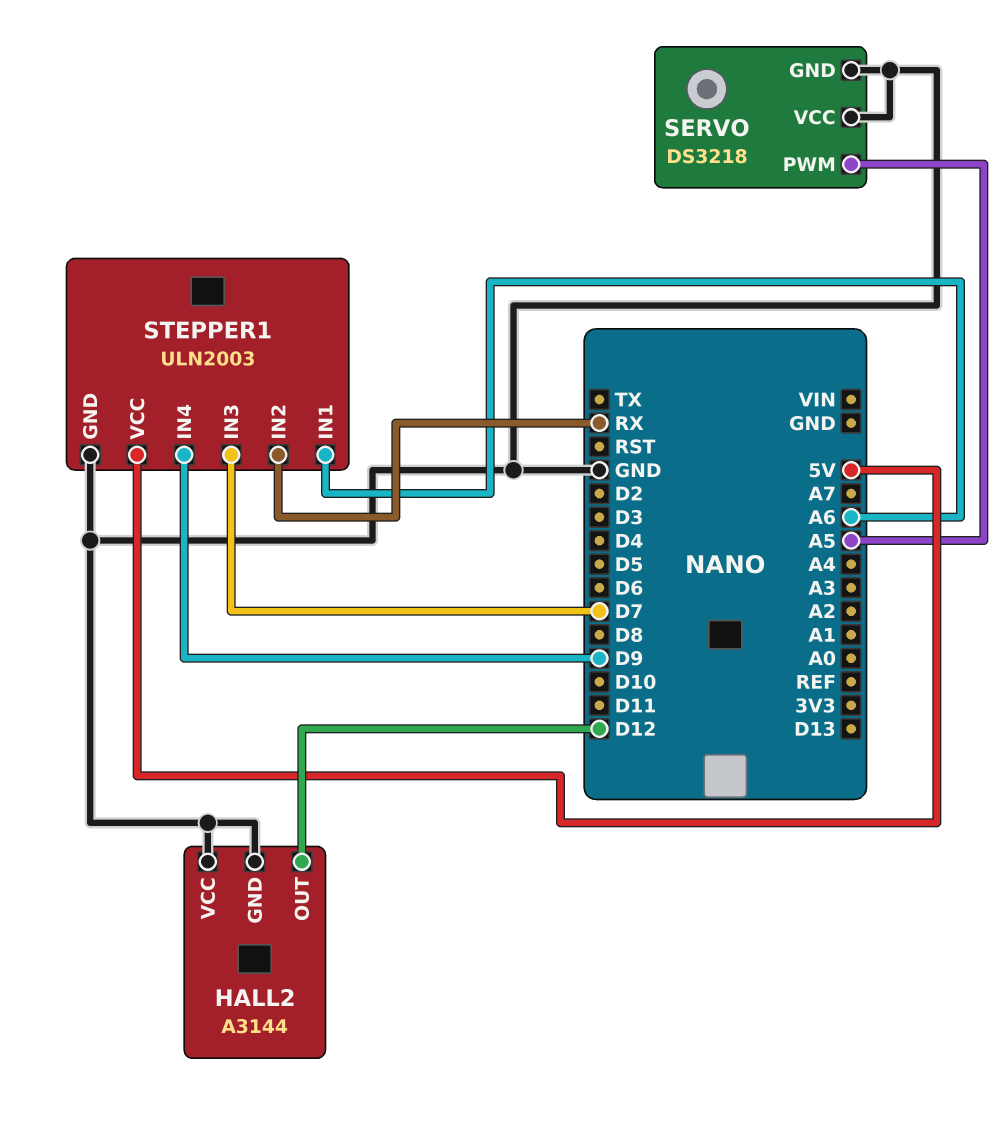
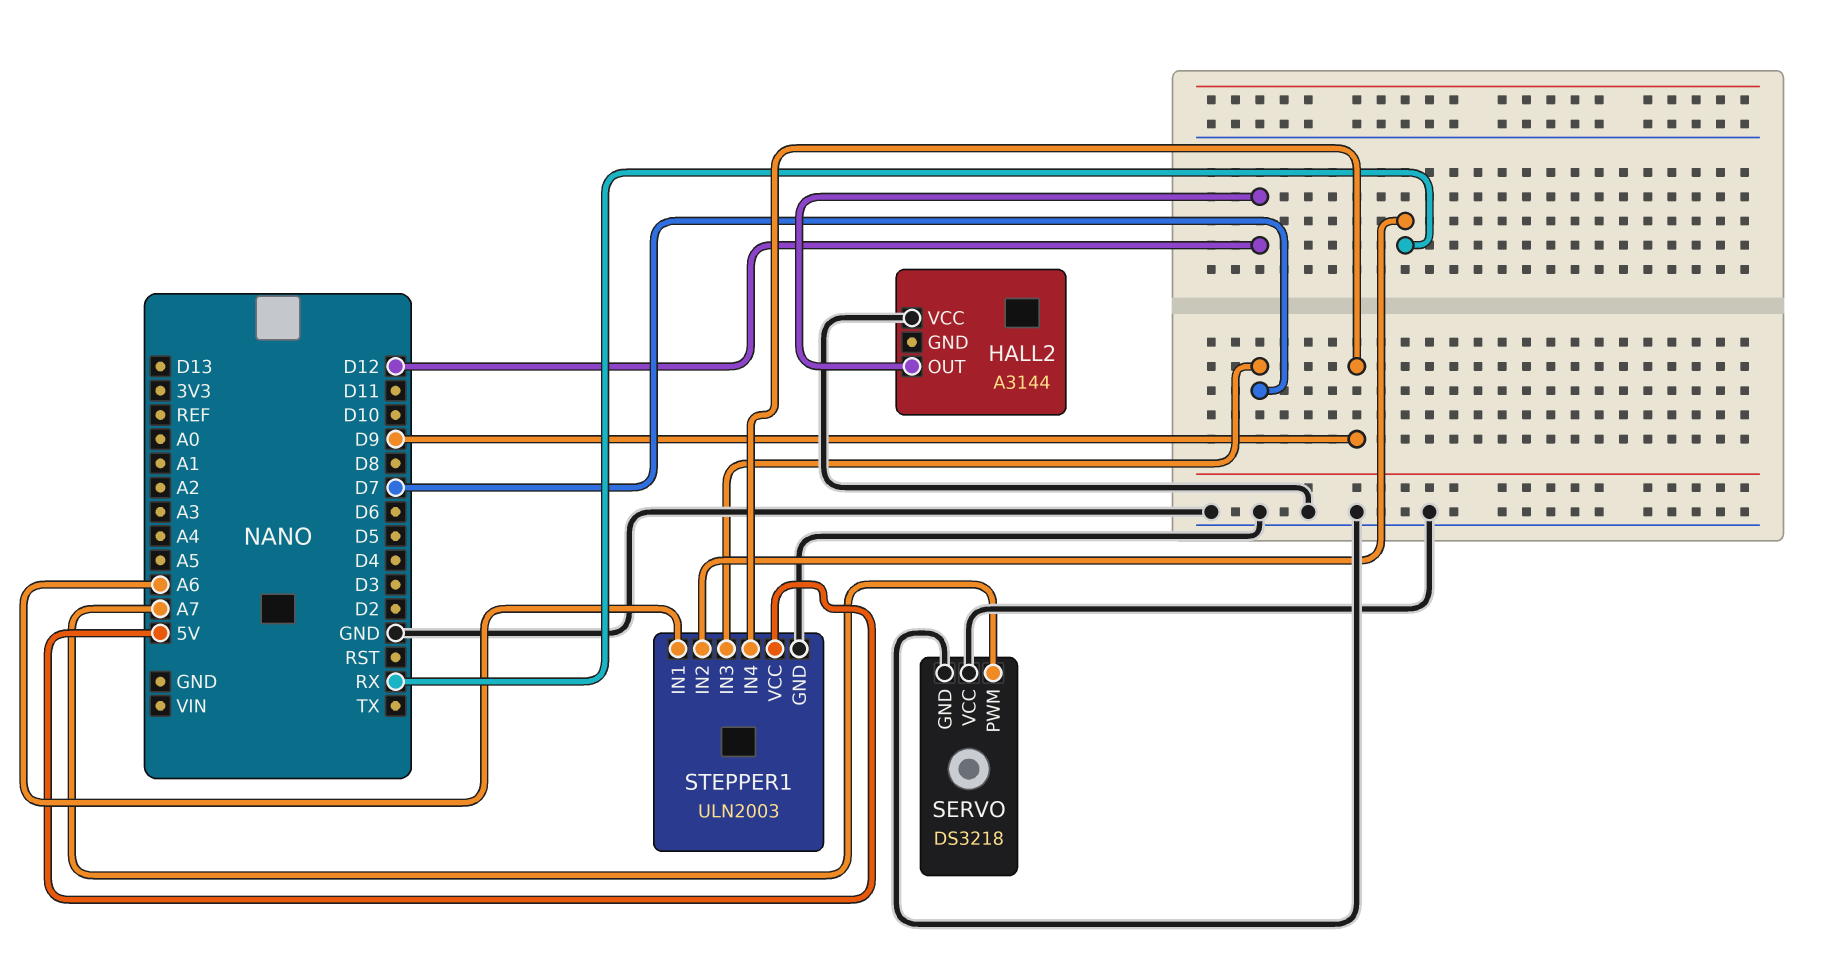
HALL2 pin GND: GND -> none
SERVO pin PWM: A5 -> A7

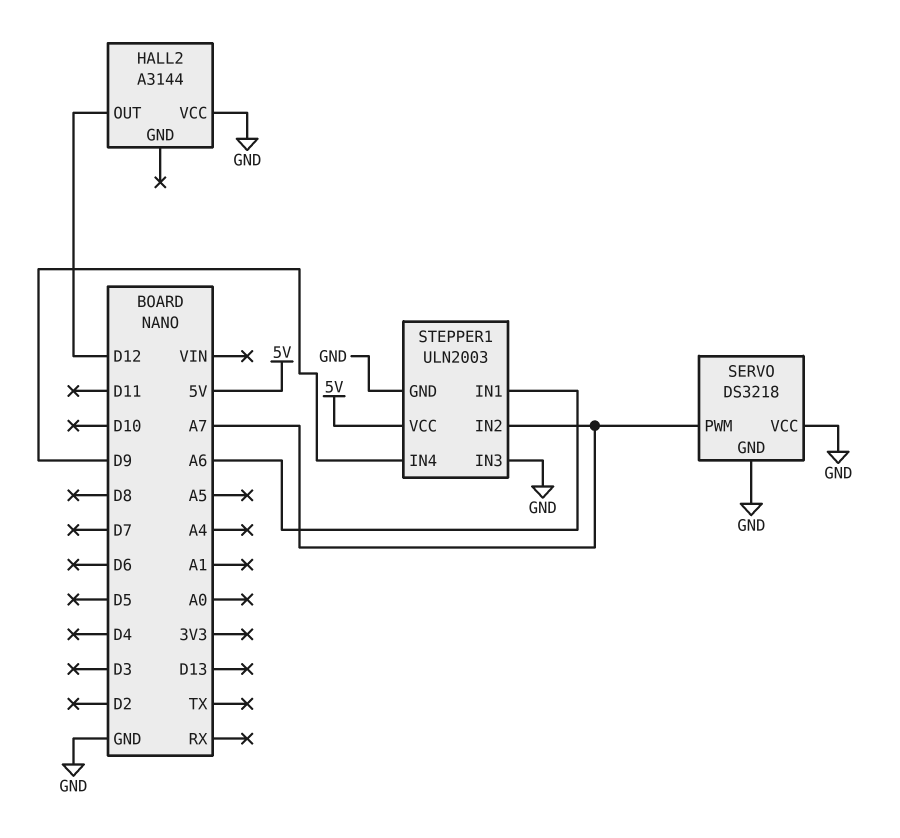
STEPPER1 pin IN2: RX -> A7
STEPPER1 pin IN3: D7 -> GND

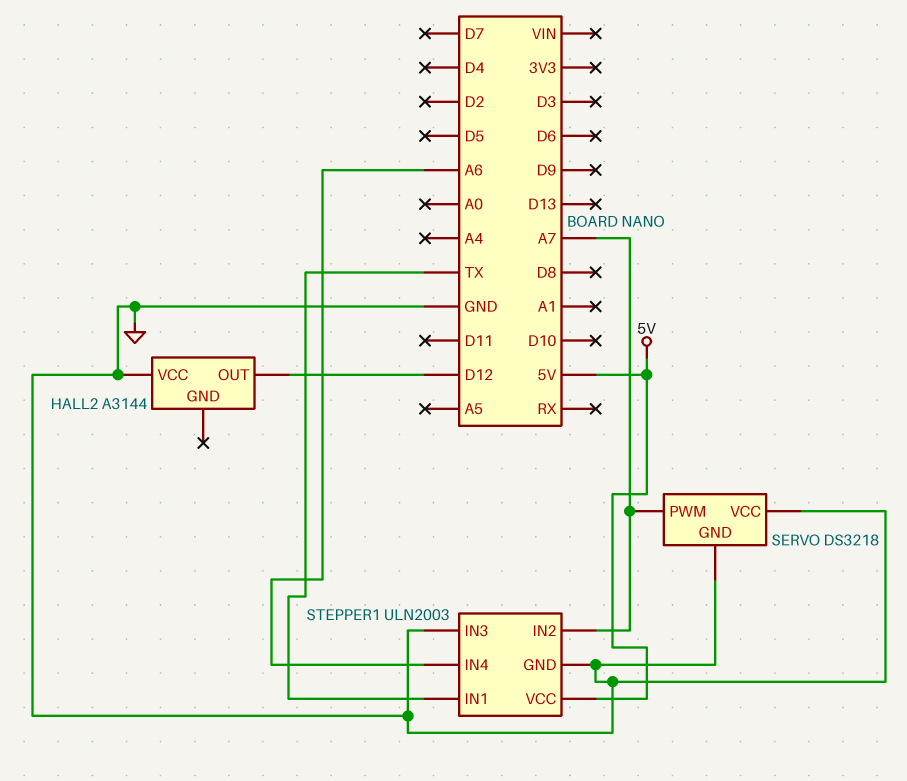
STEPPER1 pin IN1: A6 -> TX
STEPPER1 pin IN4: D9 -> A6

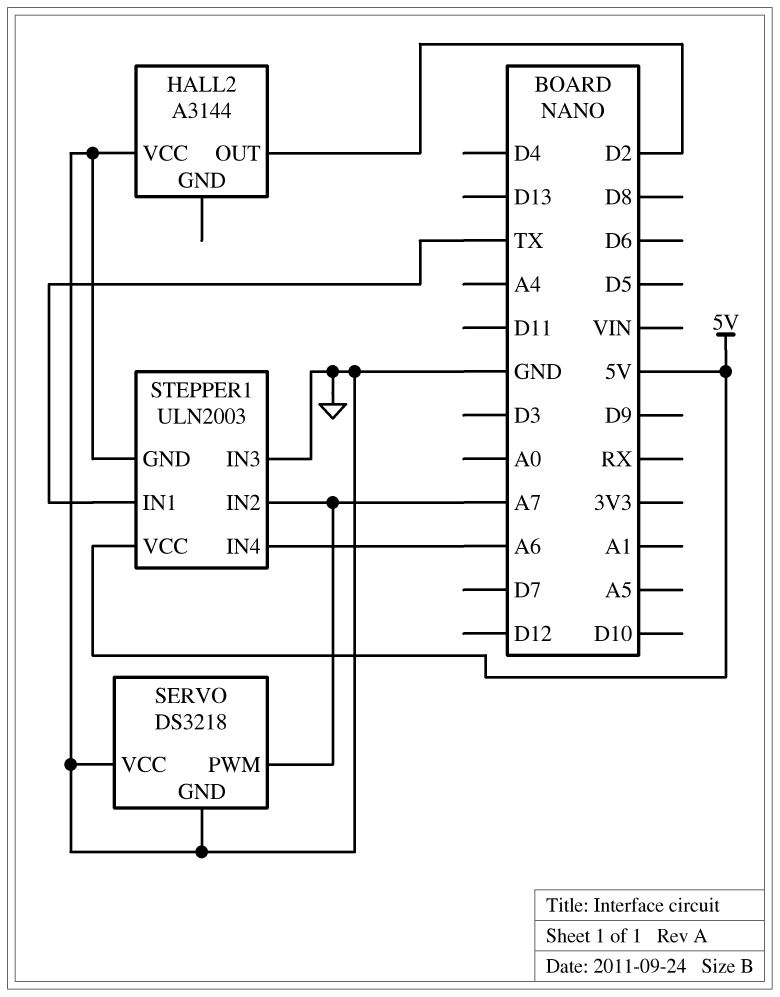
HALL2 pin OUT: D12 -> D2

